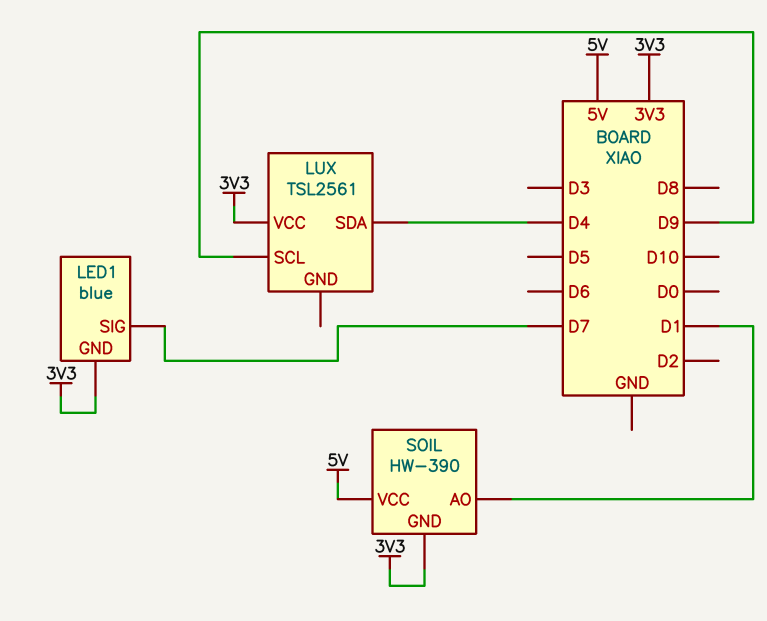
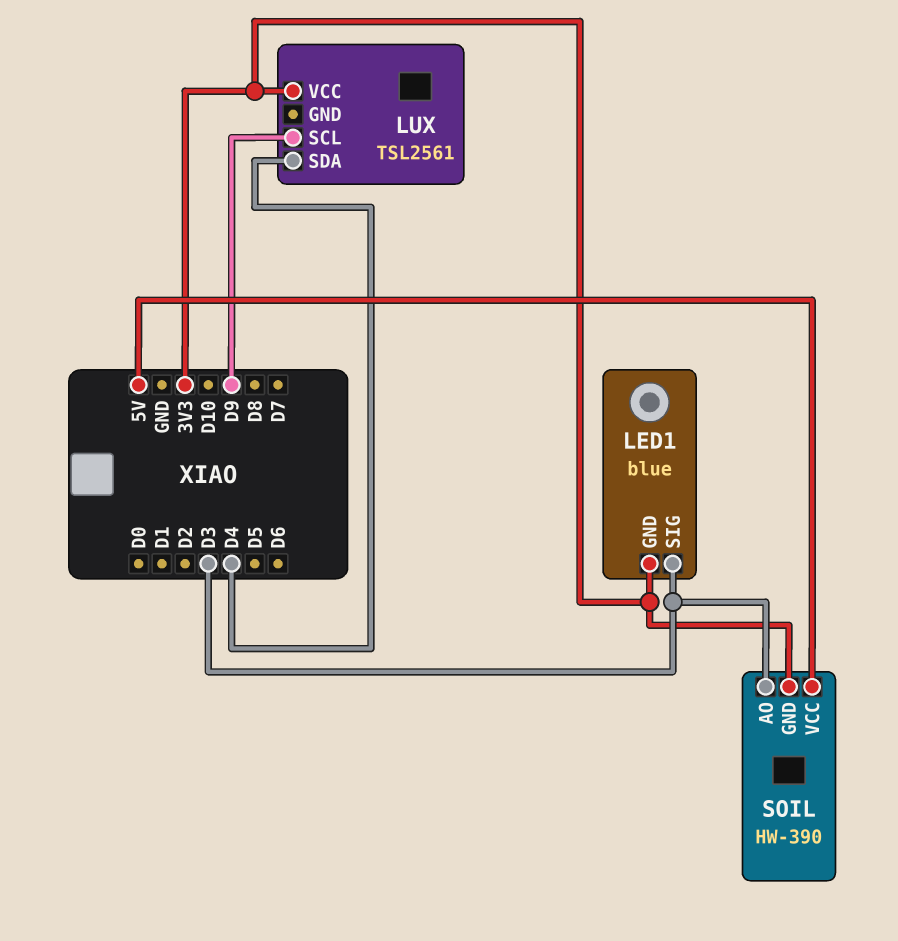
LED1 pin SIG: D7 -> D3
SOIL pin AO: D1 -> D3

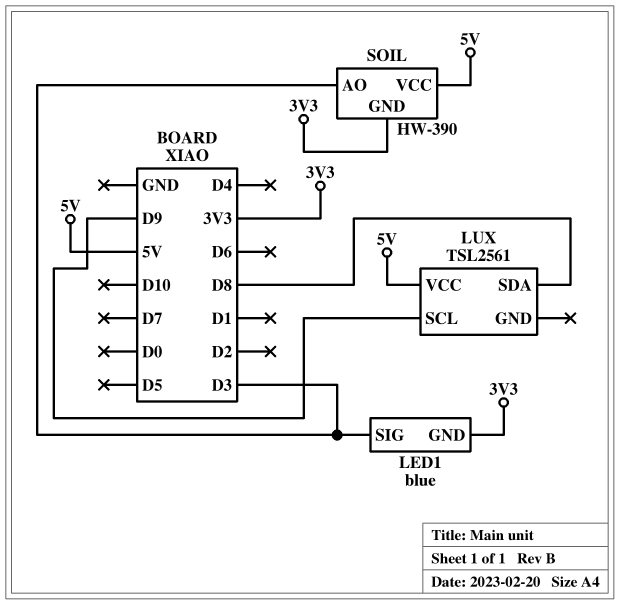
LUX pin SDA: D4 -> D8
LUX pin VCC: 3V3 -> 5V

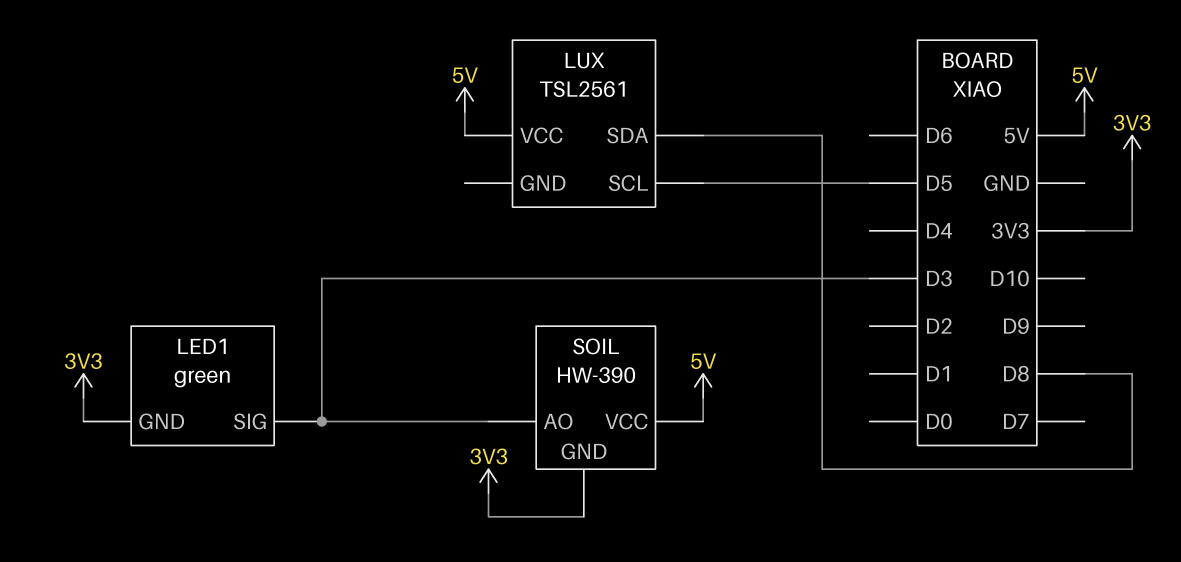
LED1: blue -> green
LUX pin SCL: D9 -> D5

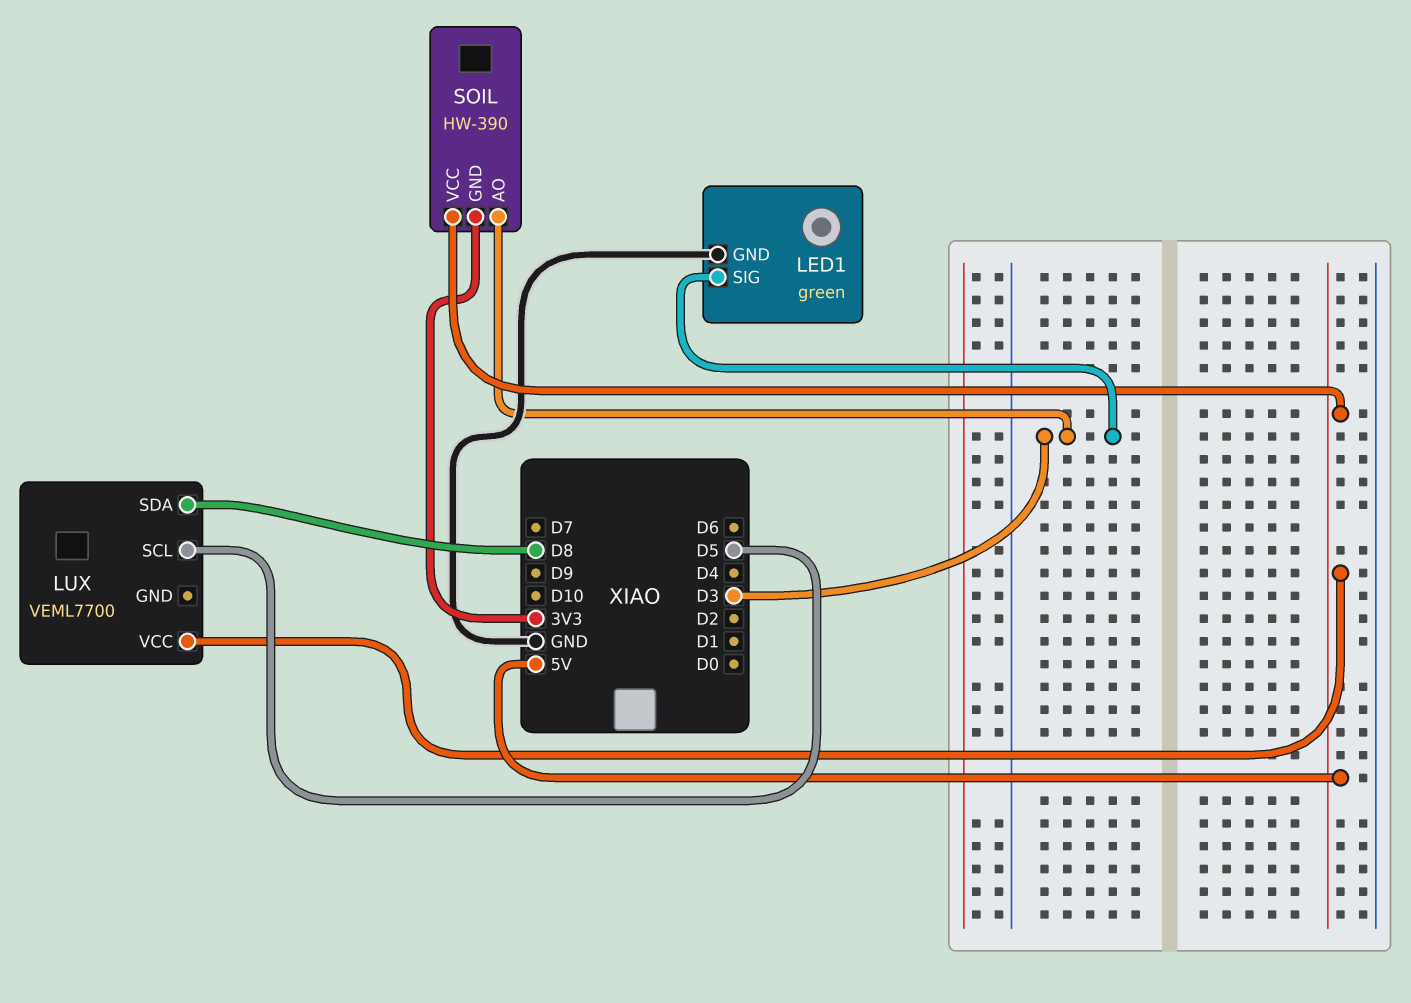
LED1 pin GND: 3V3 -> GND
LUX: TSL2561 -> VEML7700

